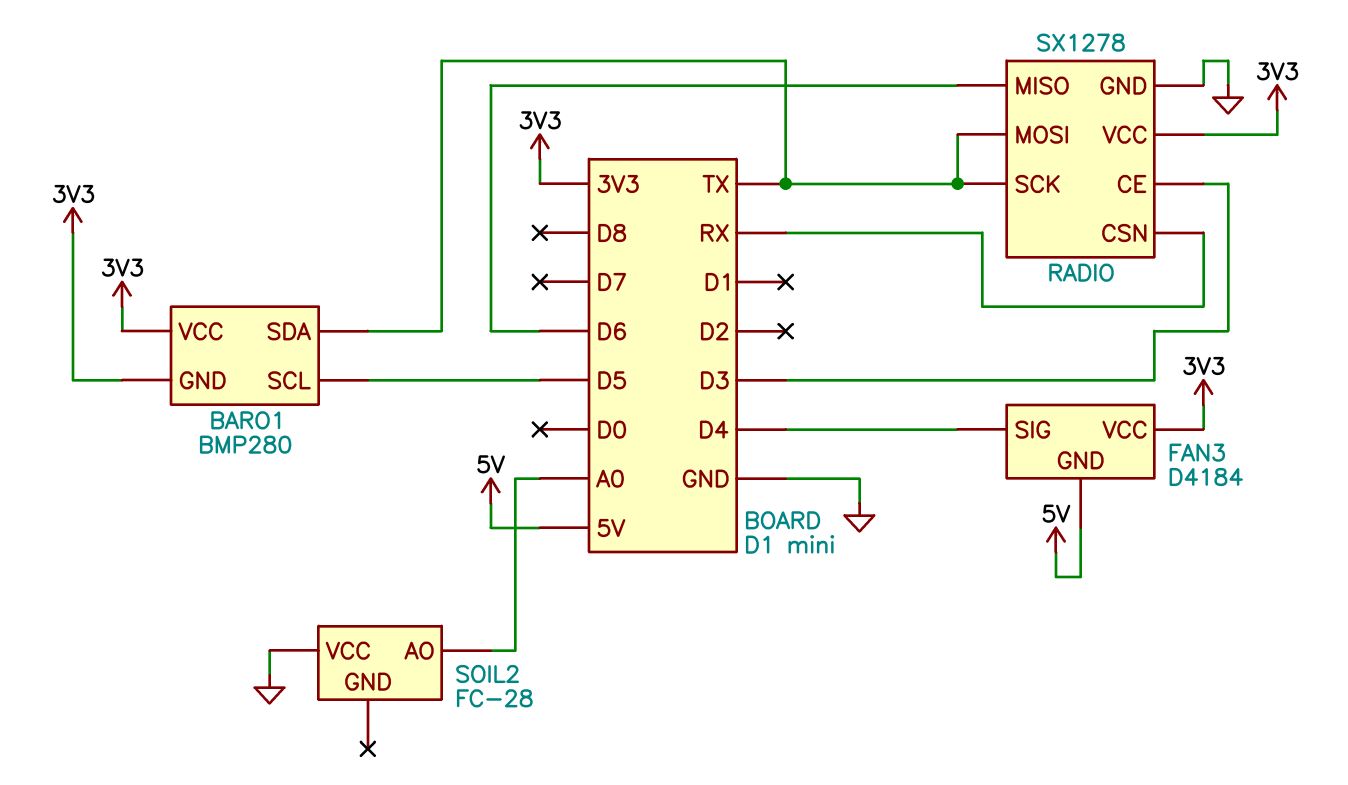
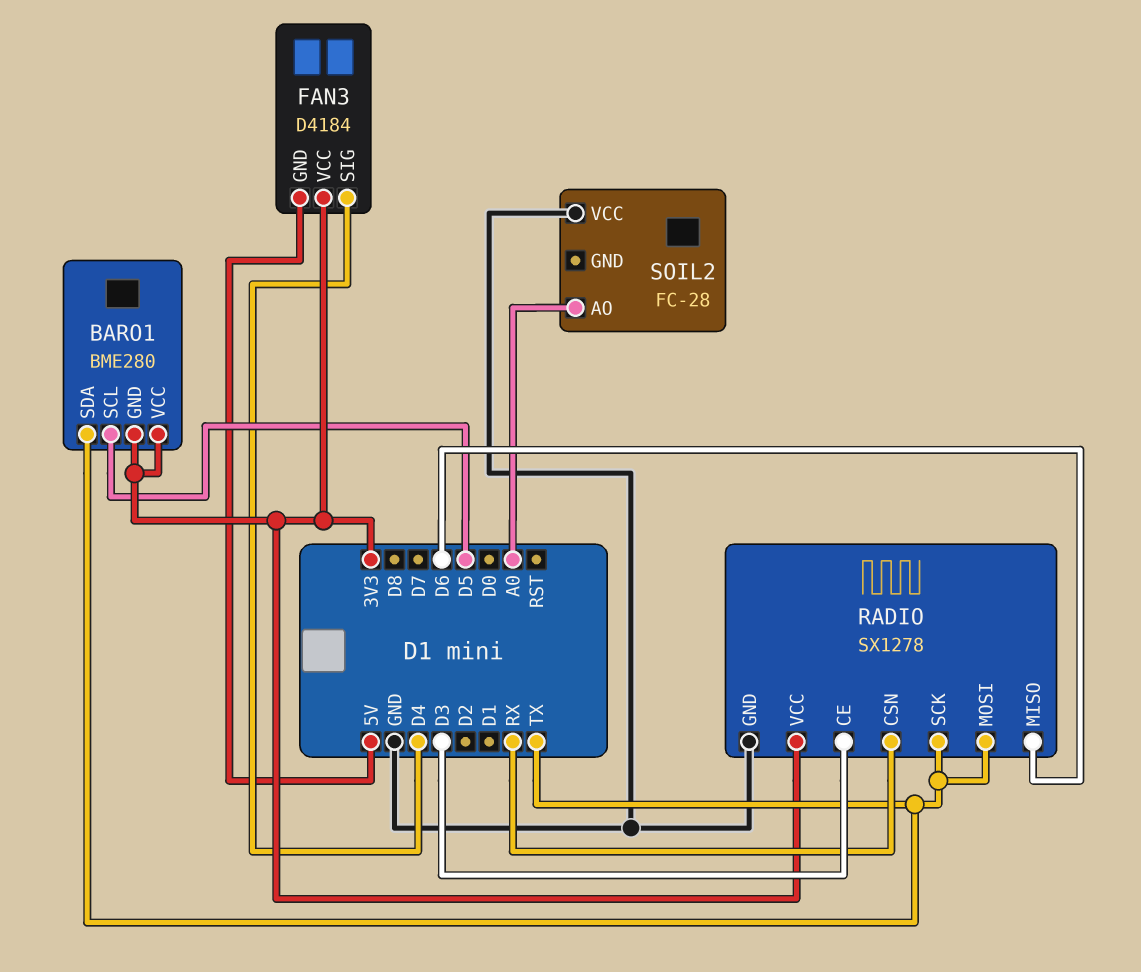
BARO1: BMP280 -> BME280

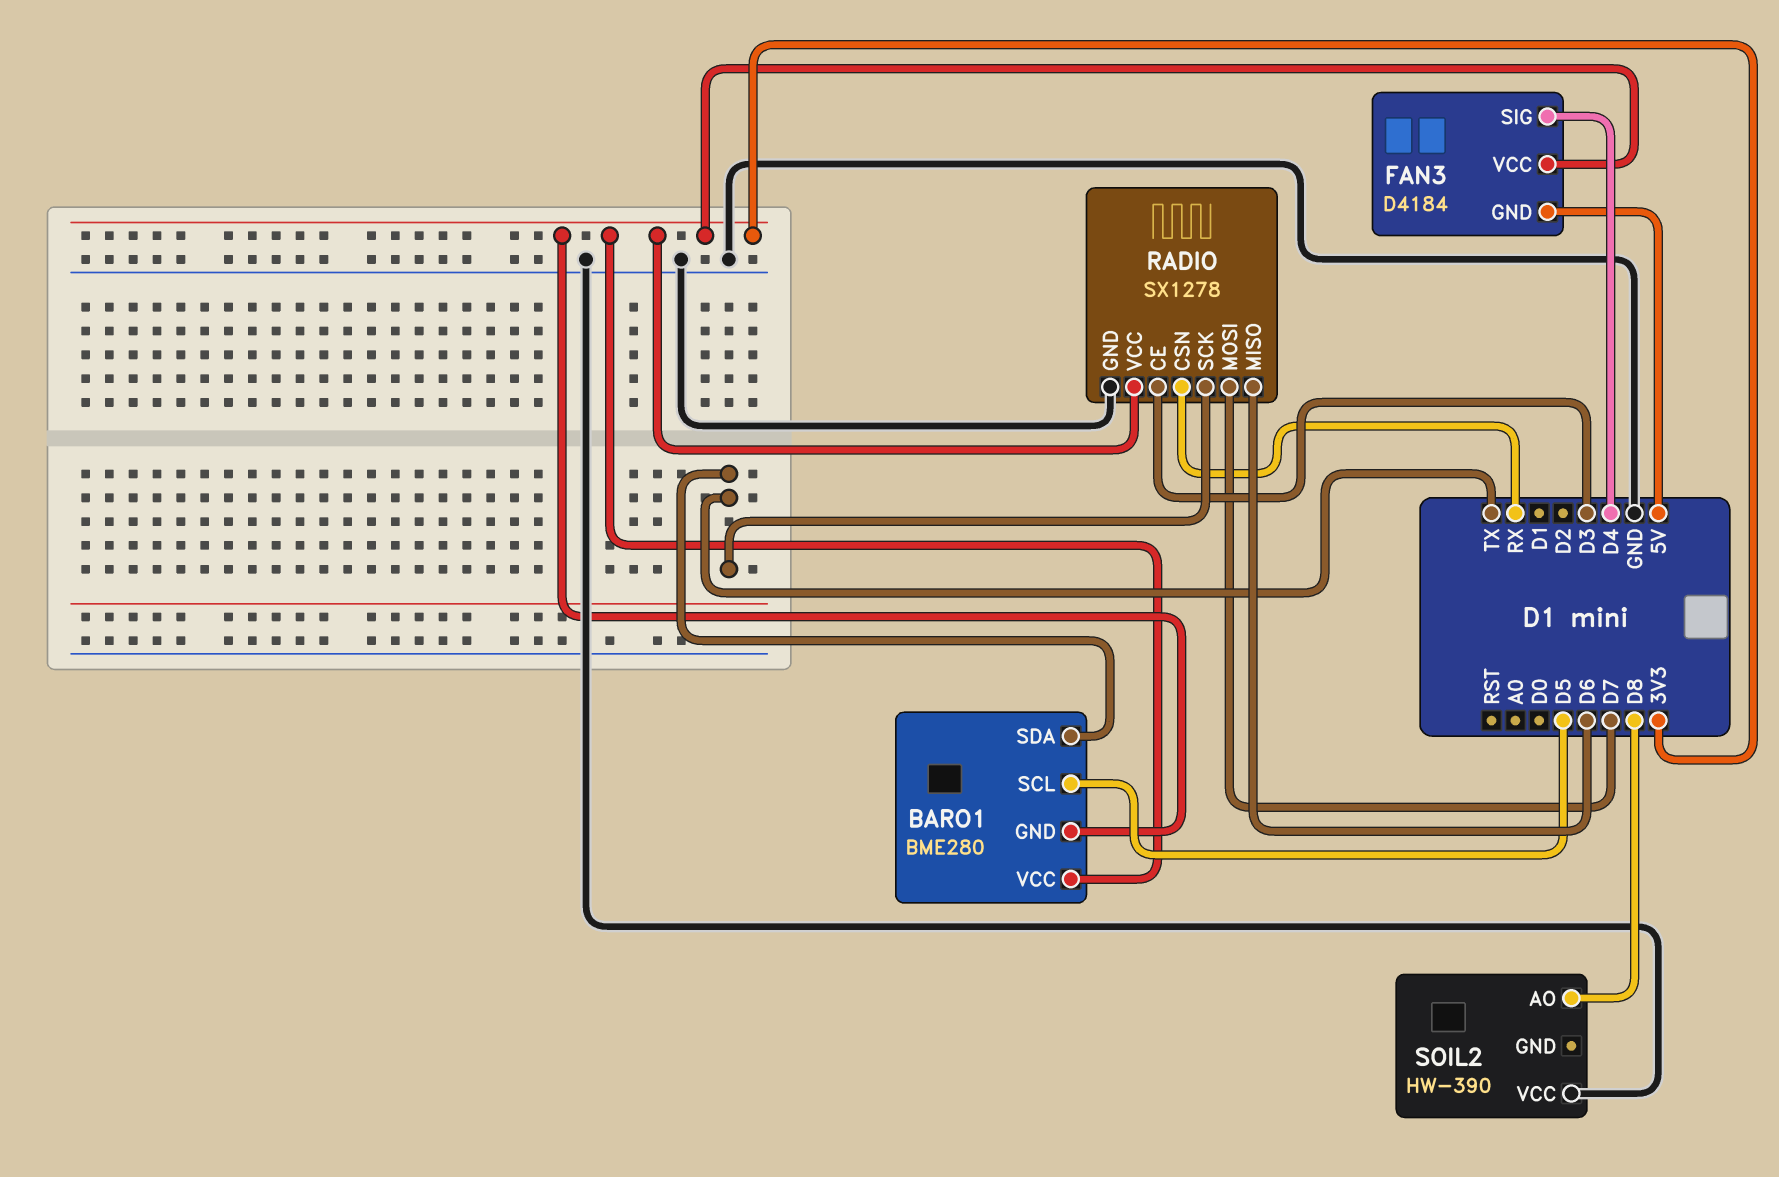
RADIO pin MOSI: TX -> D7
SOIL2: FC-28 -> HW-390
SOIL2 pin AO: A0 -> D8

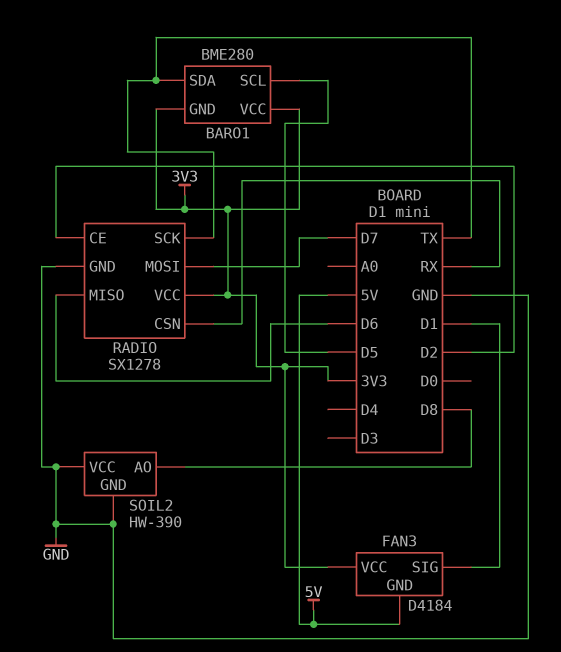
FAN3 pin SIG: D4 -> D1
RADIO pin CE: D3 -> D2
SOIL2 pin GND: none -> GND

